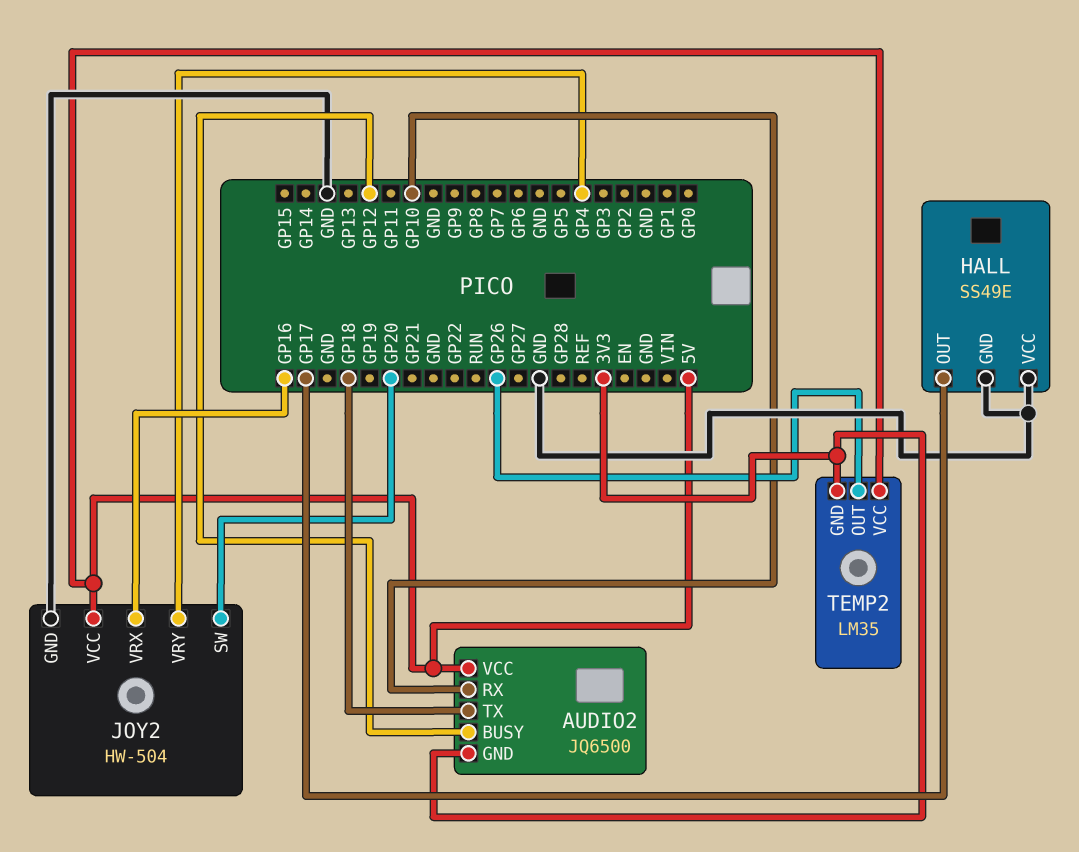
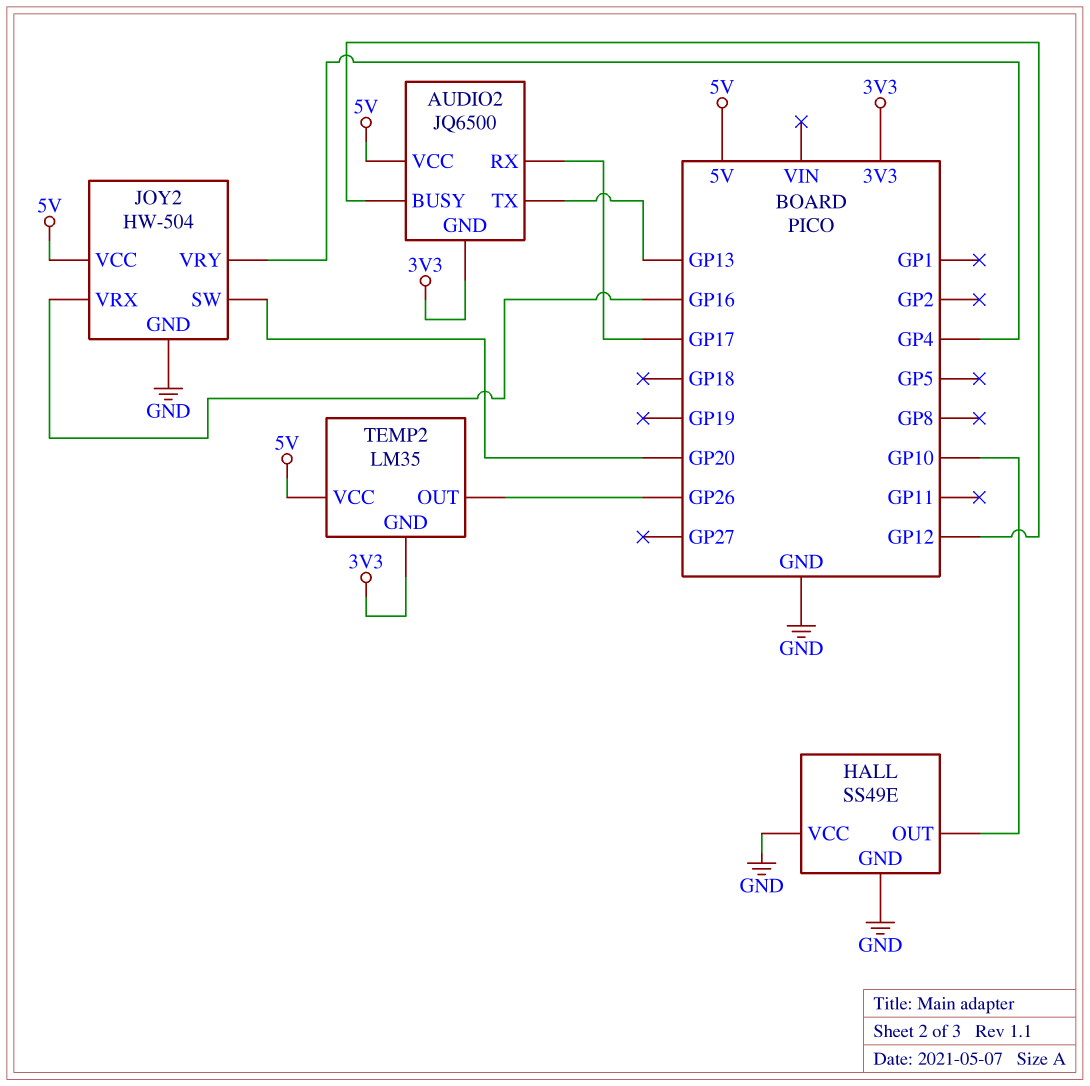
AUDIO2 pin RX: GP10 -> GP17
AUDIO2 pin TX: GP18 -> GP13
HALL pin OUT: GP17 -> GP10

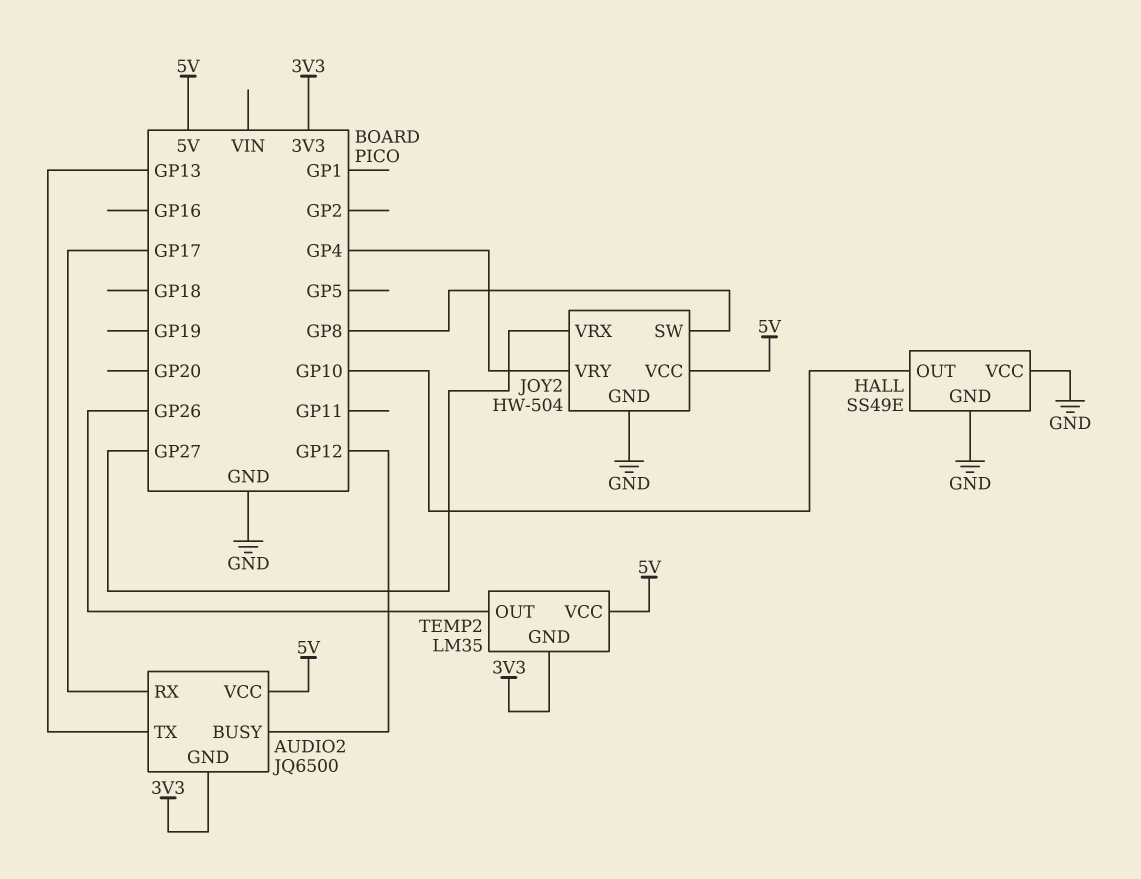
JOY2 pin SW: GP20 -> GP8
JOY2 pin VRX: GP16 -> GP27

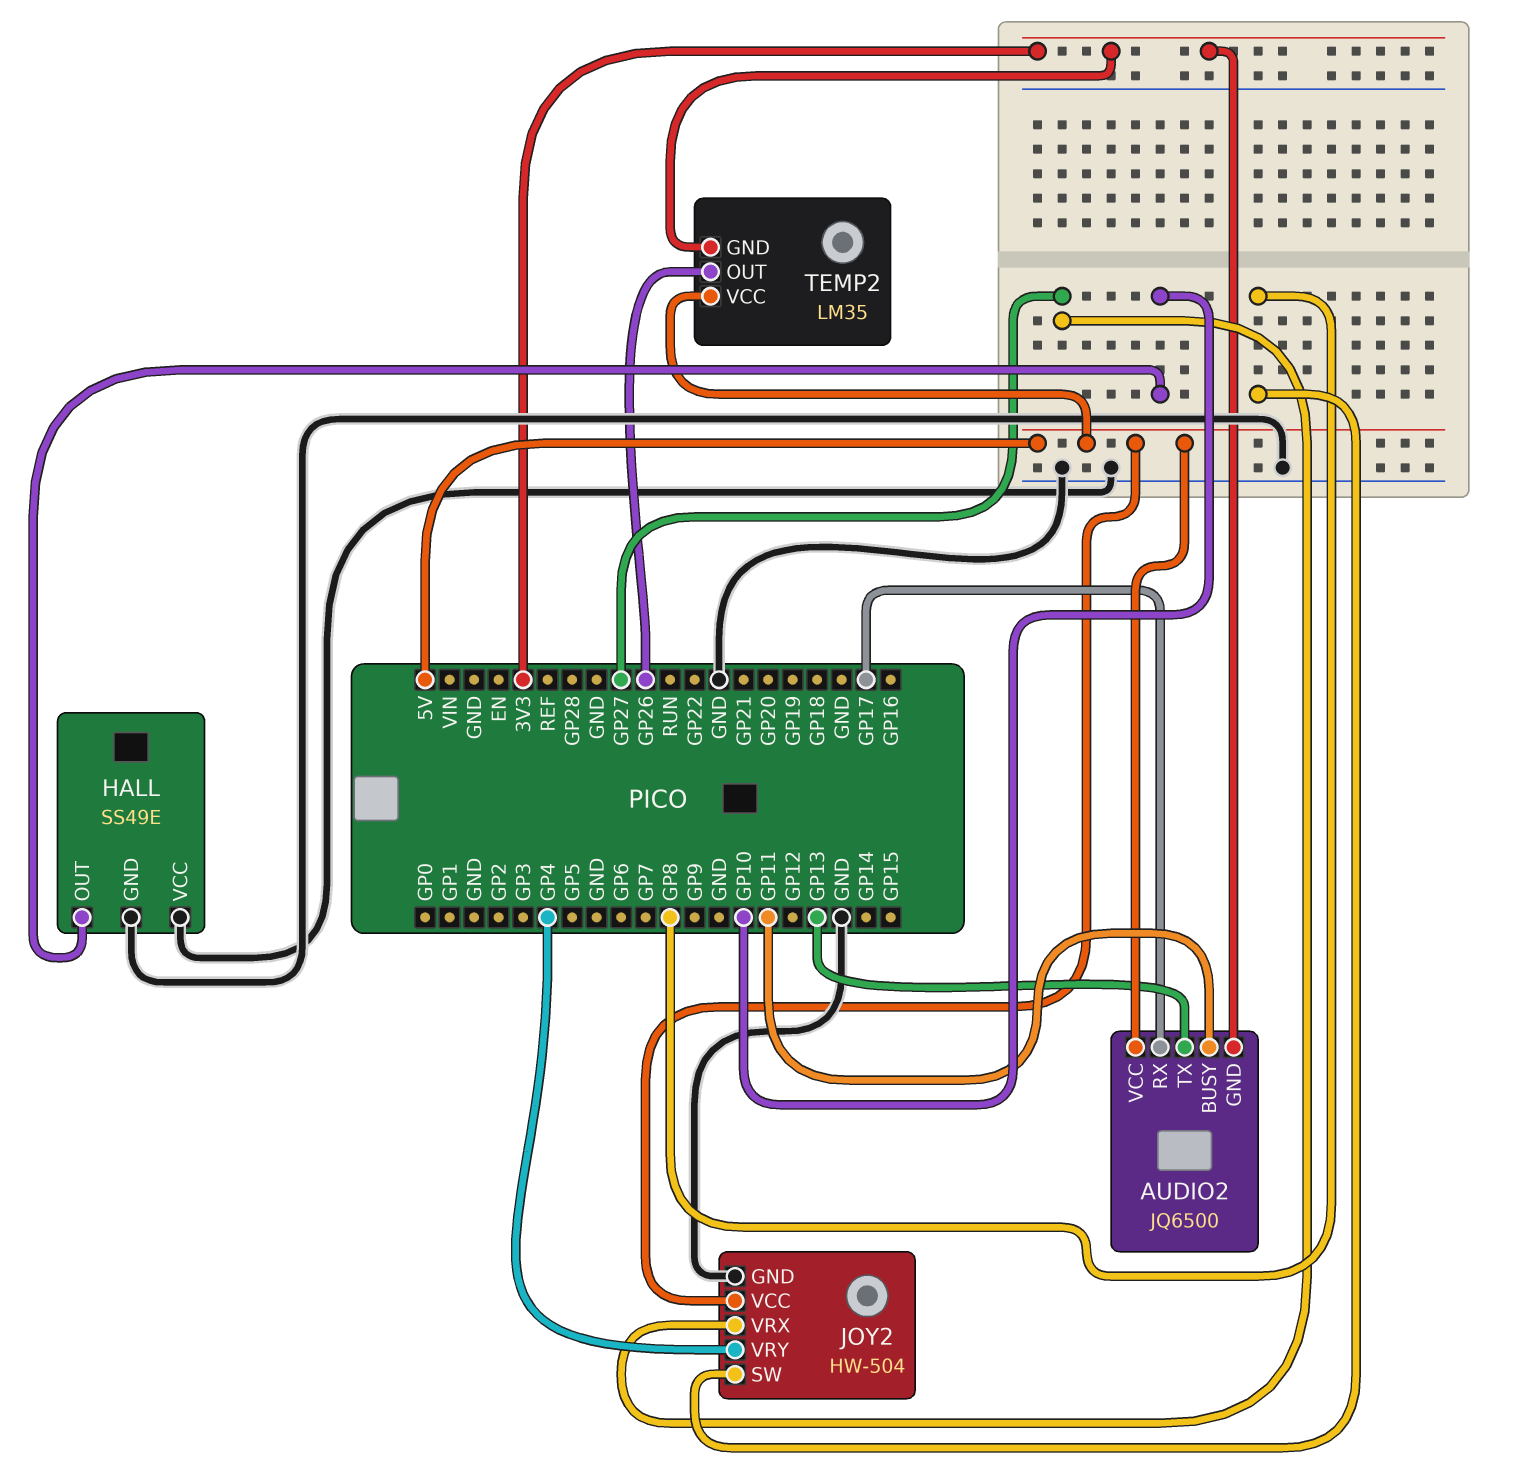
AUDIO2 pin BUSY: GP12 -> GP11

